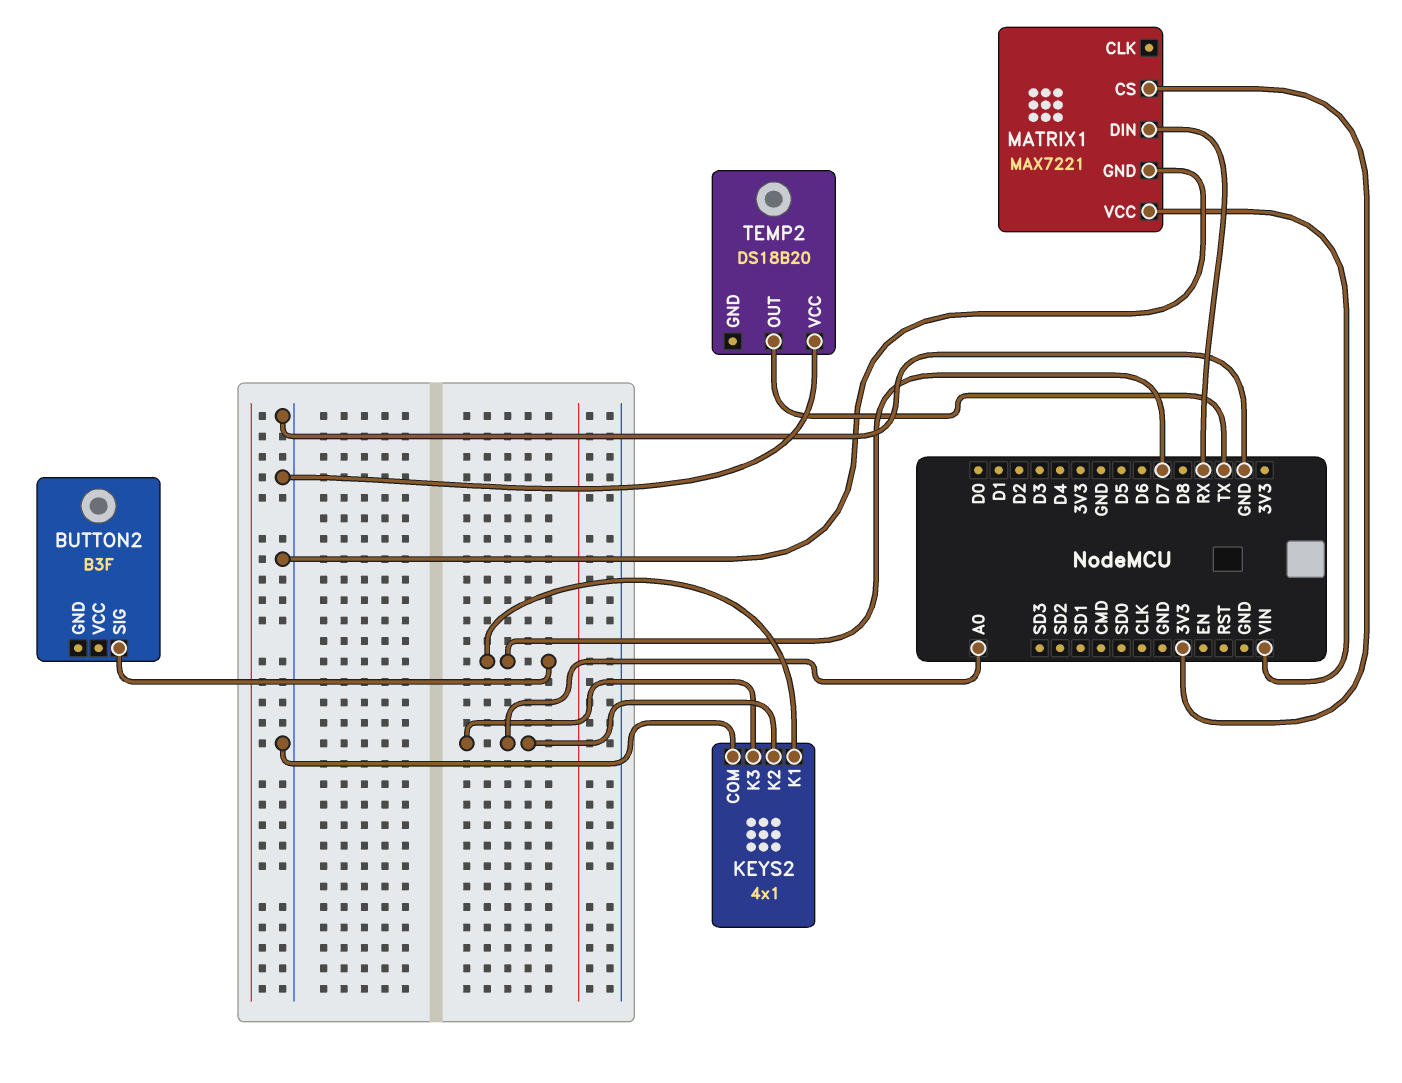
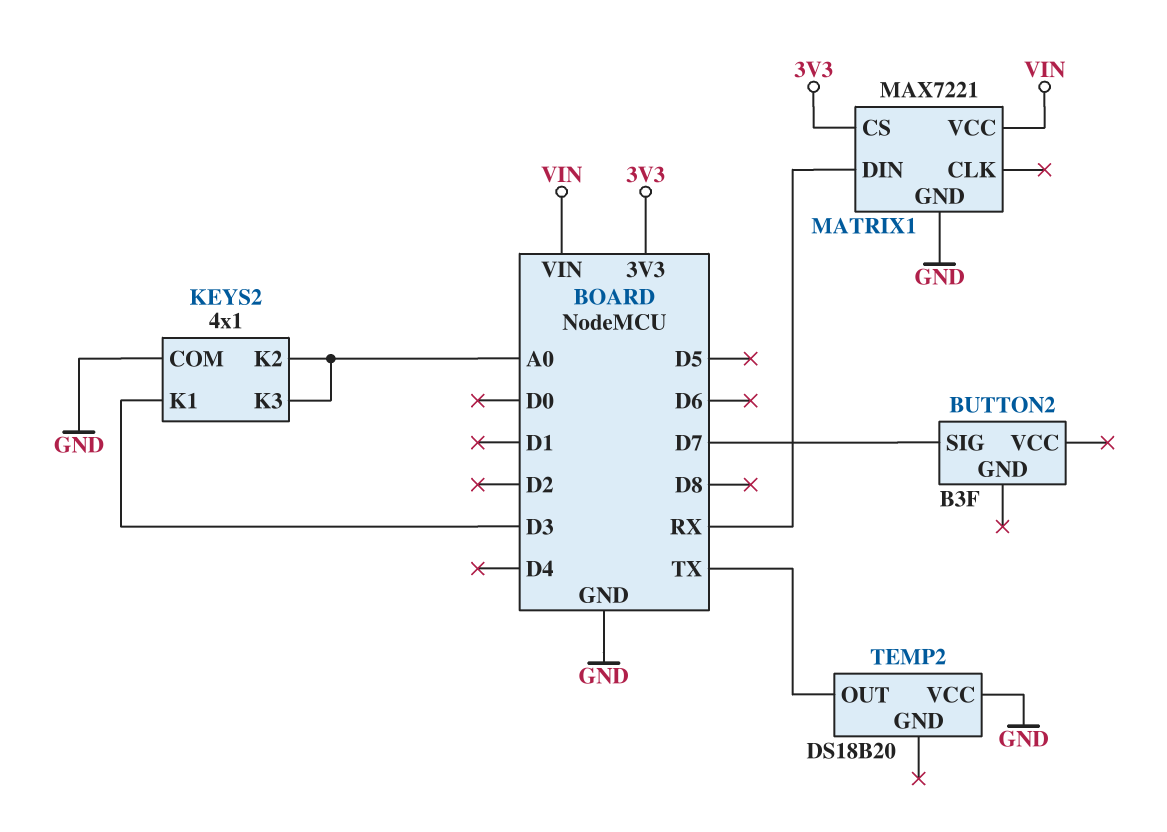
KEYS2 pin K1: D7 -> D3

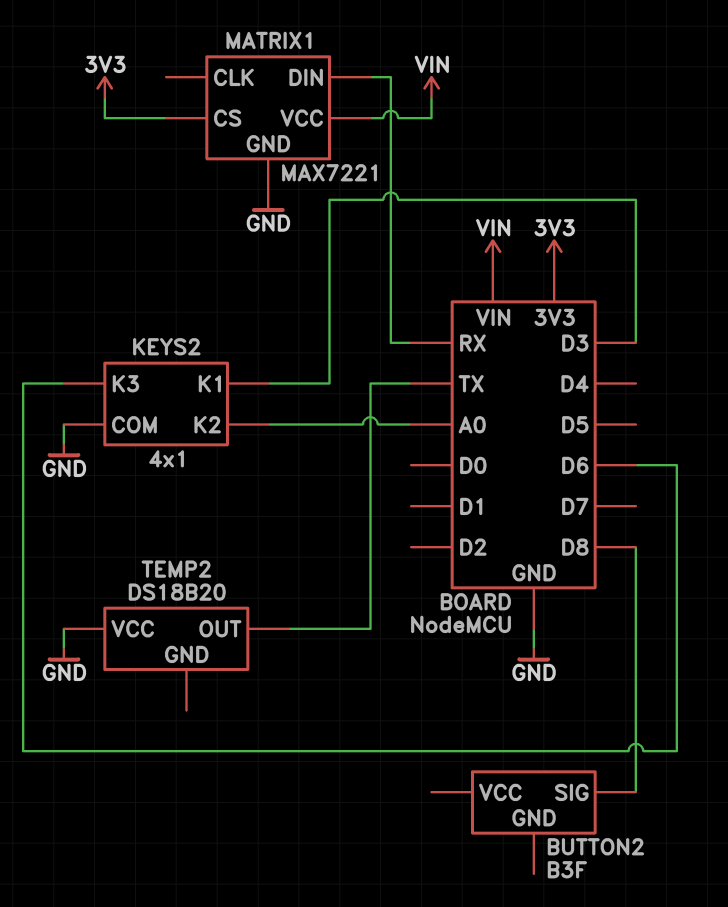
BUTTON2 pin SIG: D7 -> D8
KEYS2 pin K3: A0 -> D6

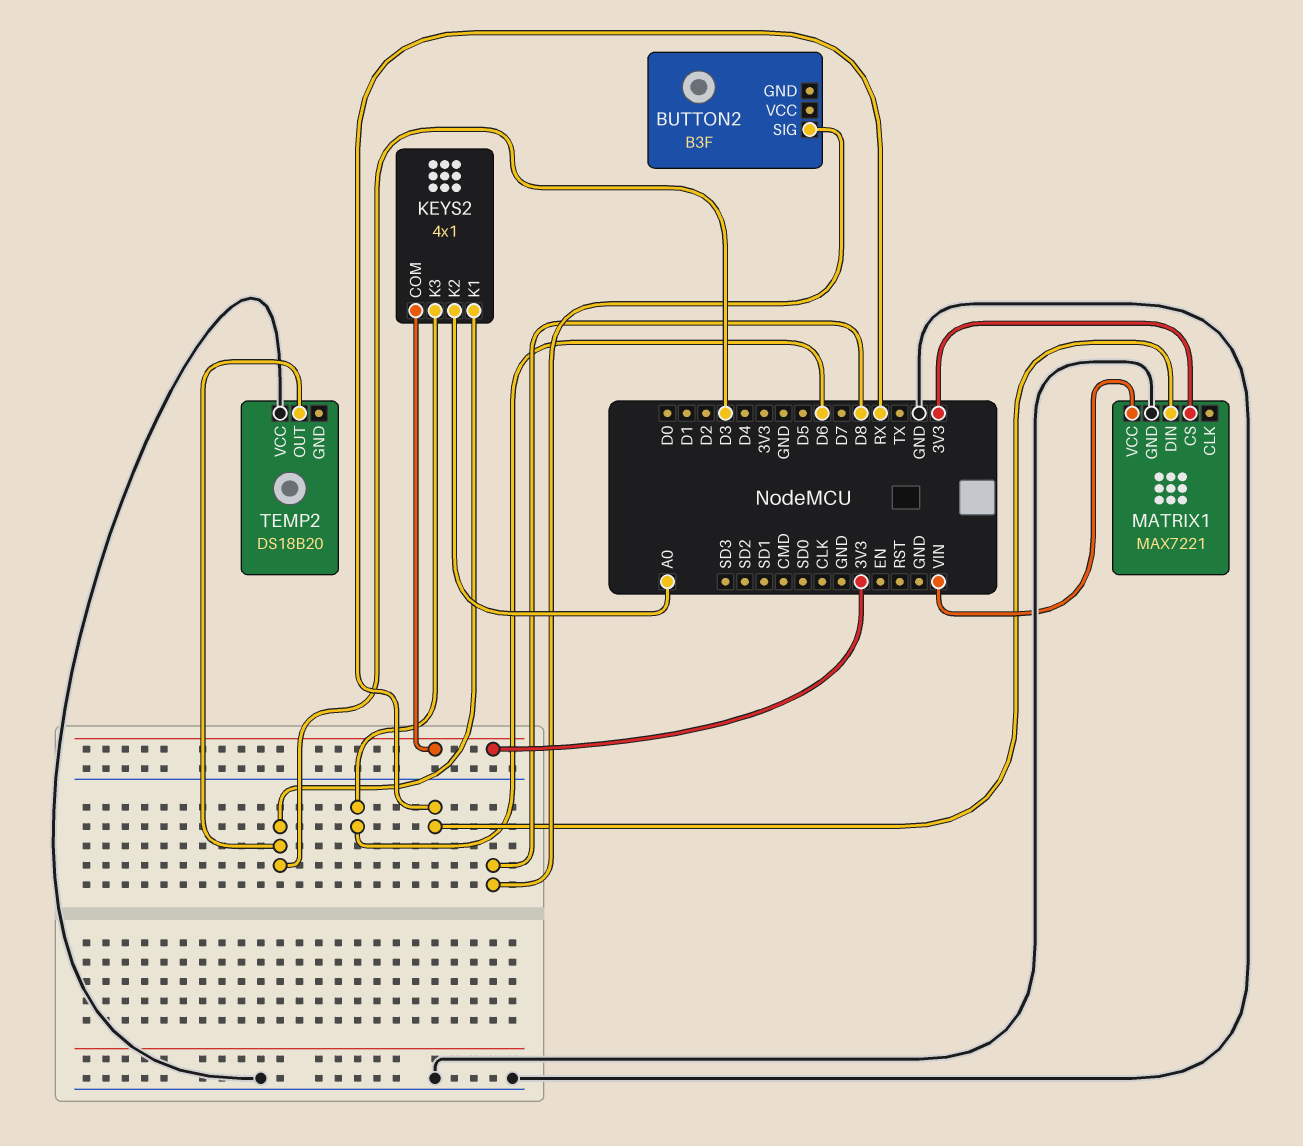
KEYS2 pin COM: GND -> 3V3
TEMP2 pin OUT: TX -> D3

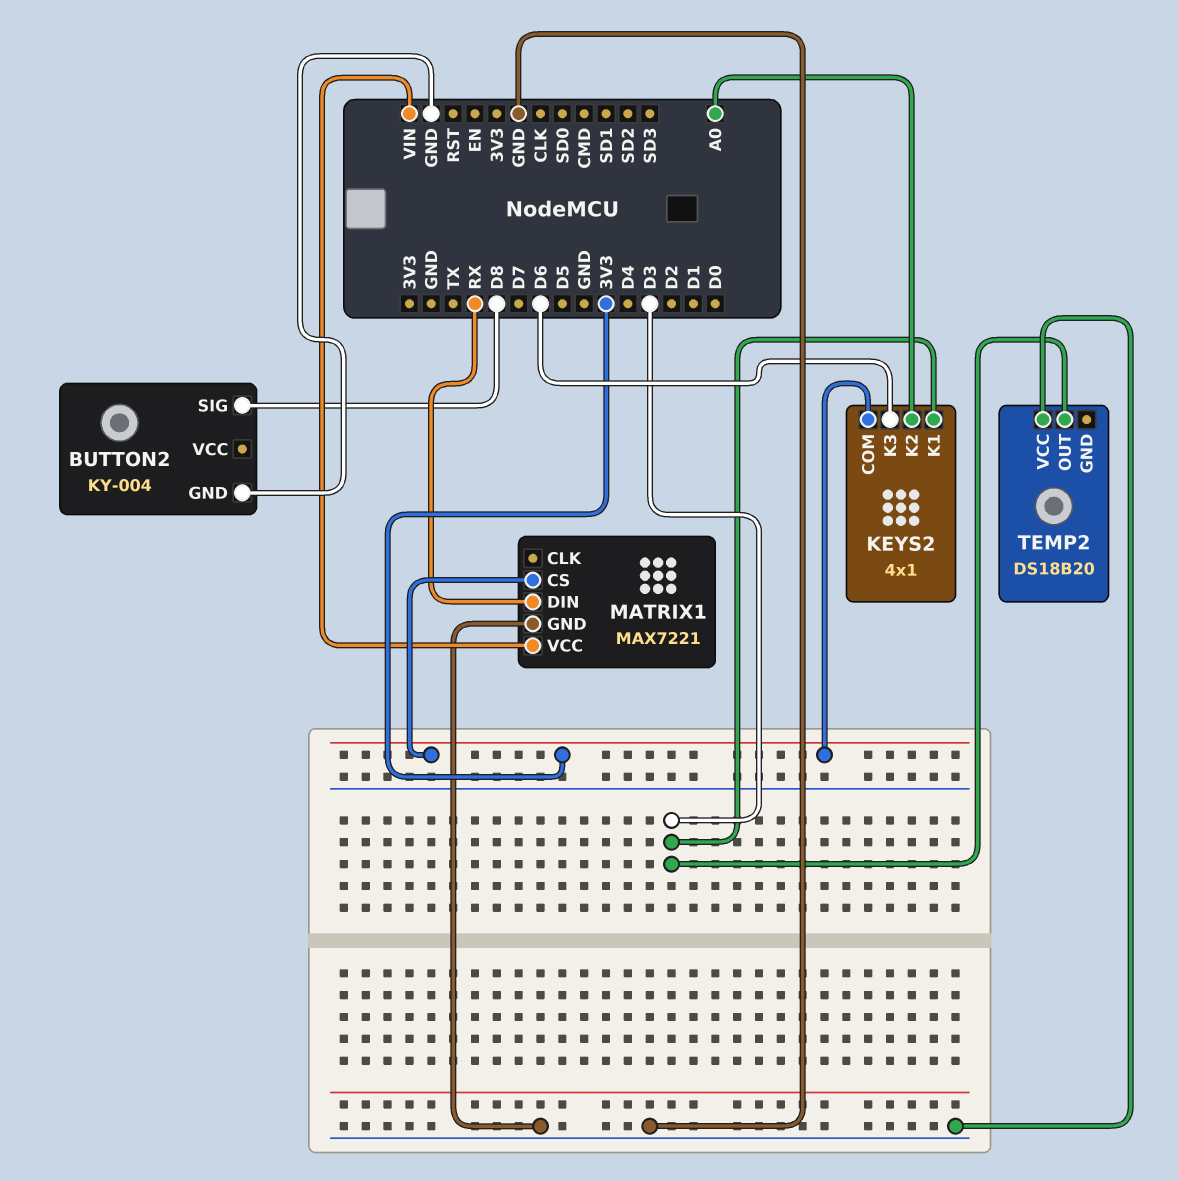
BUTTON2: B3F -> KY-004
BUTTON2 pin GND: none -> GND

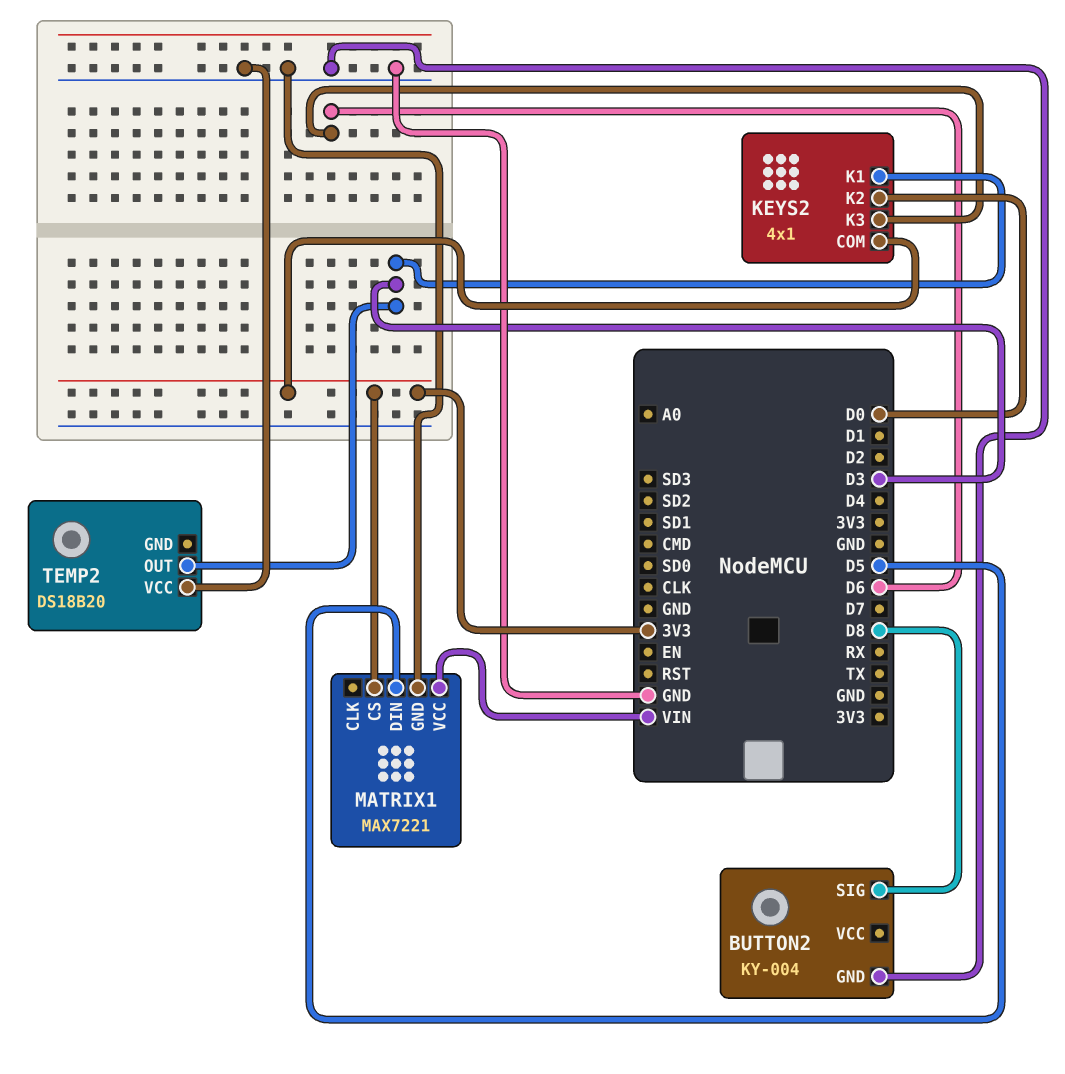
KEYS2 pin K2: A0 -> D0
MATRIX1 pin DIN: RX -> D5

